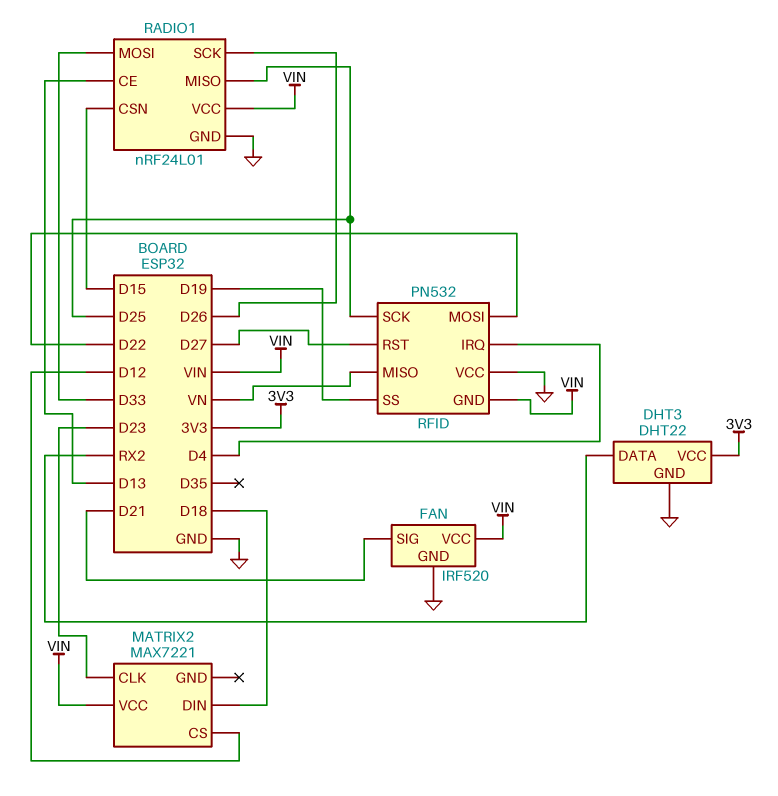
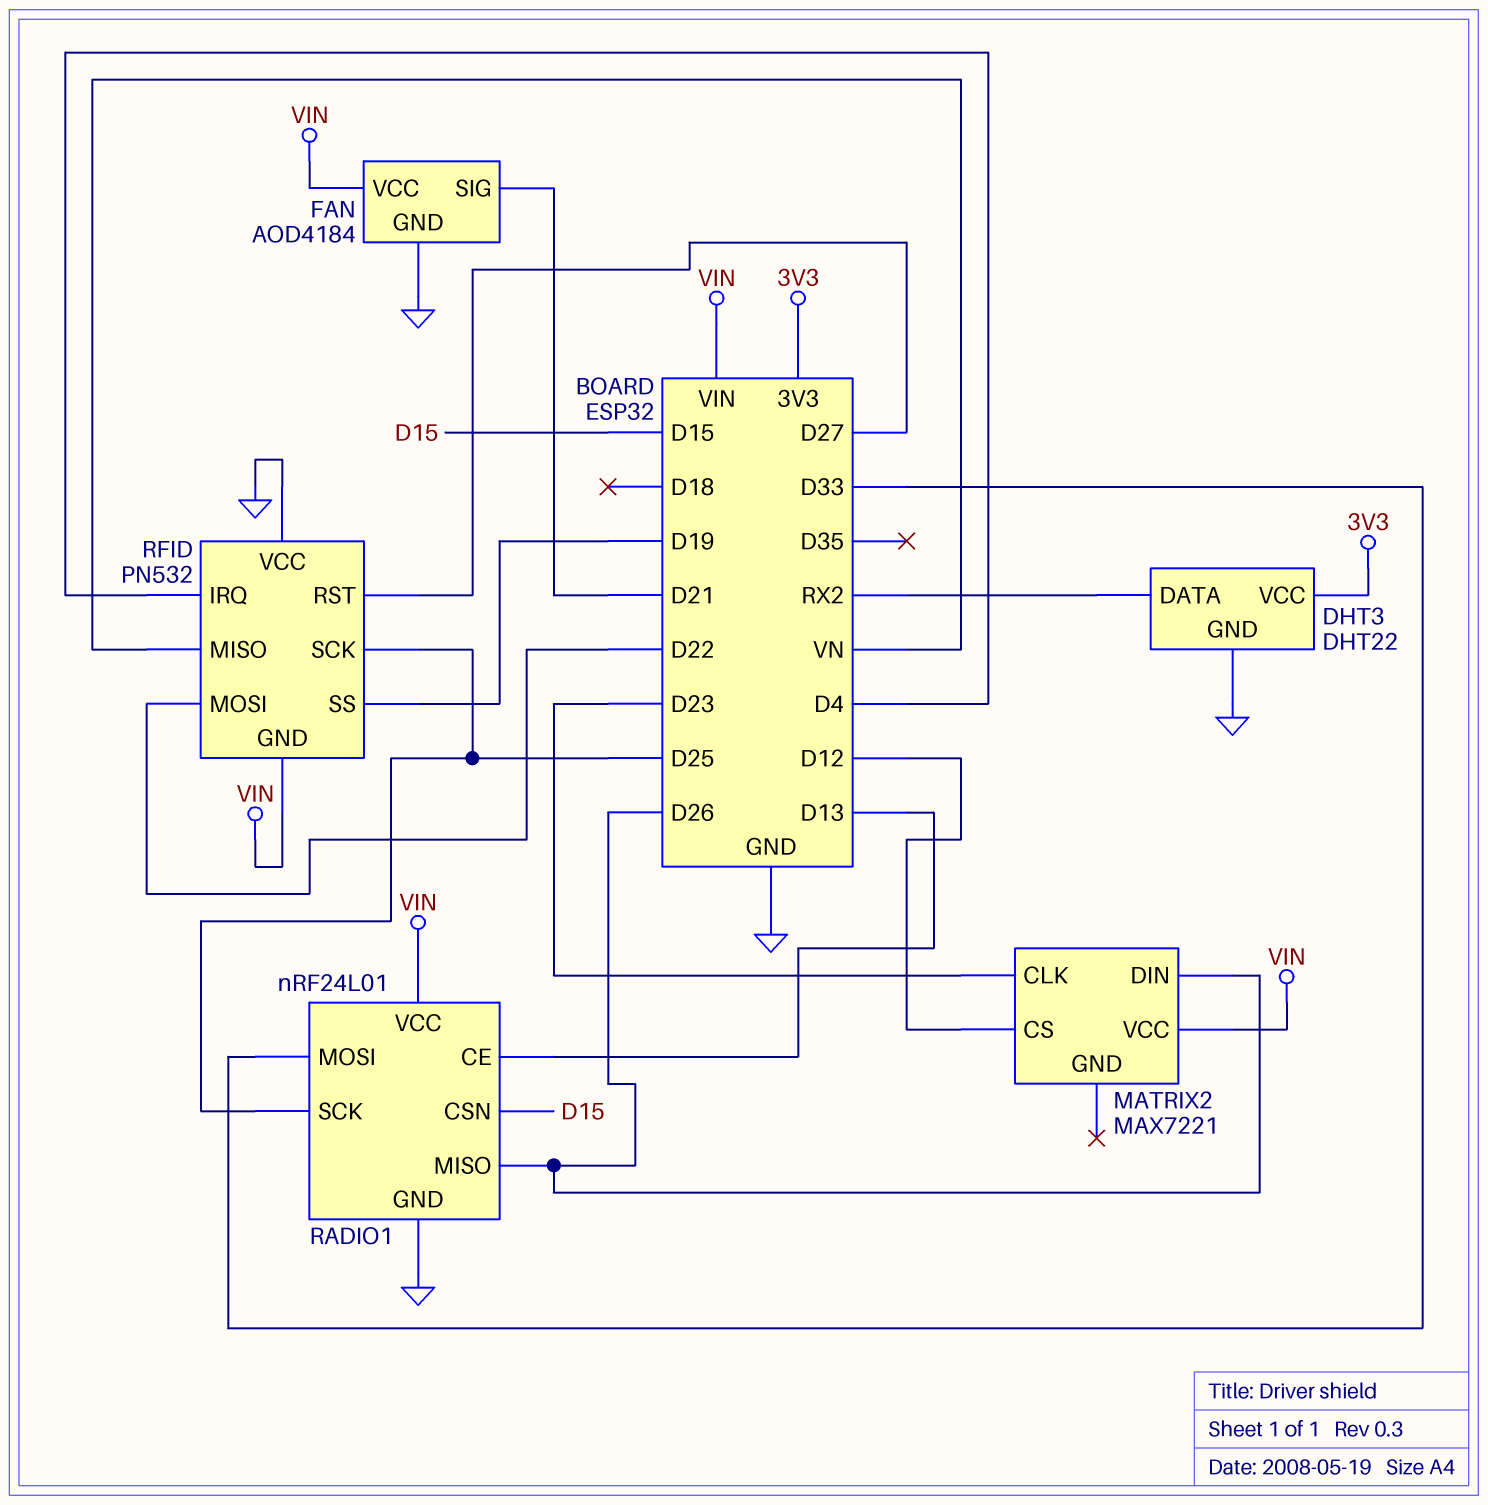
FAN: IRF520 -> AOD4184
MATRIX2 pin DIN: D18 -> D26
RADIO1 pin MISO: D25 -> D26
RADIO1 pin SCK: D26 -> D25

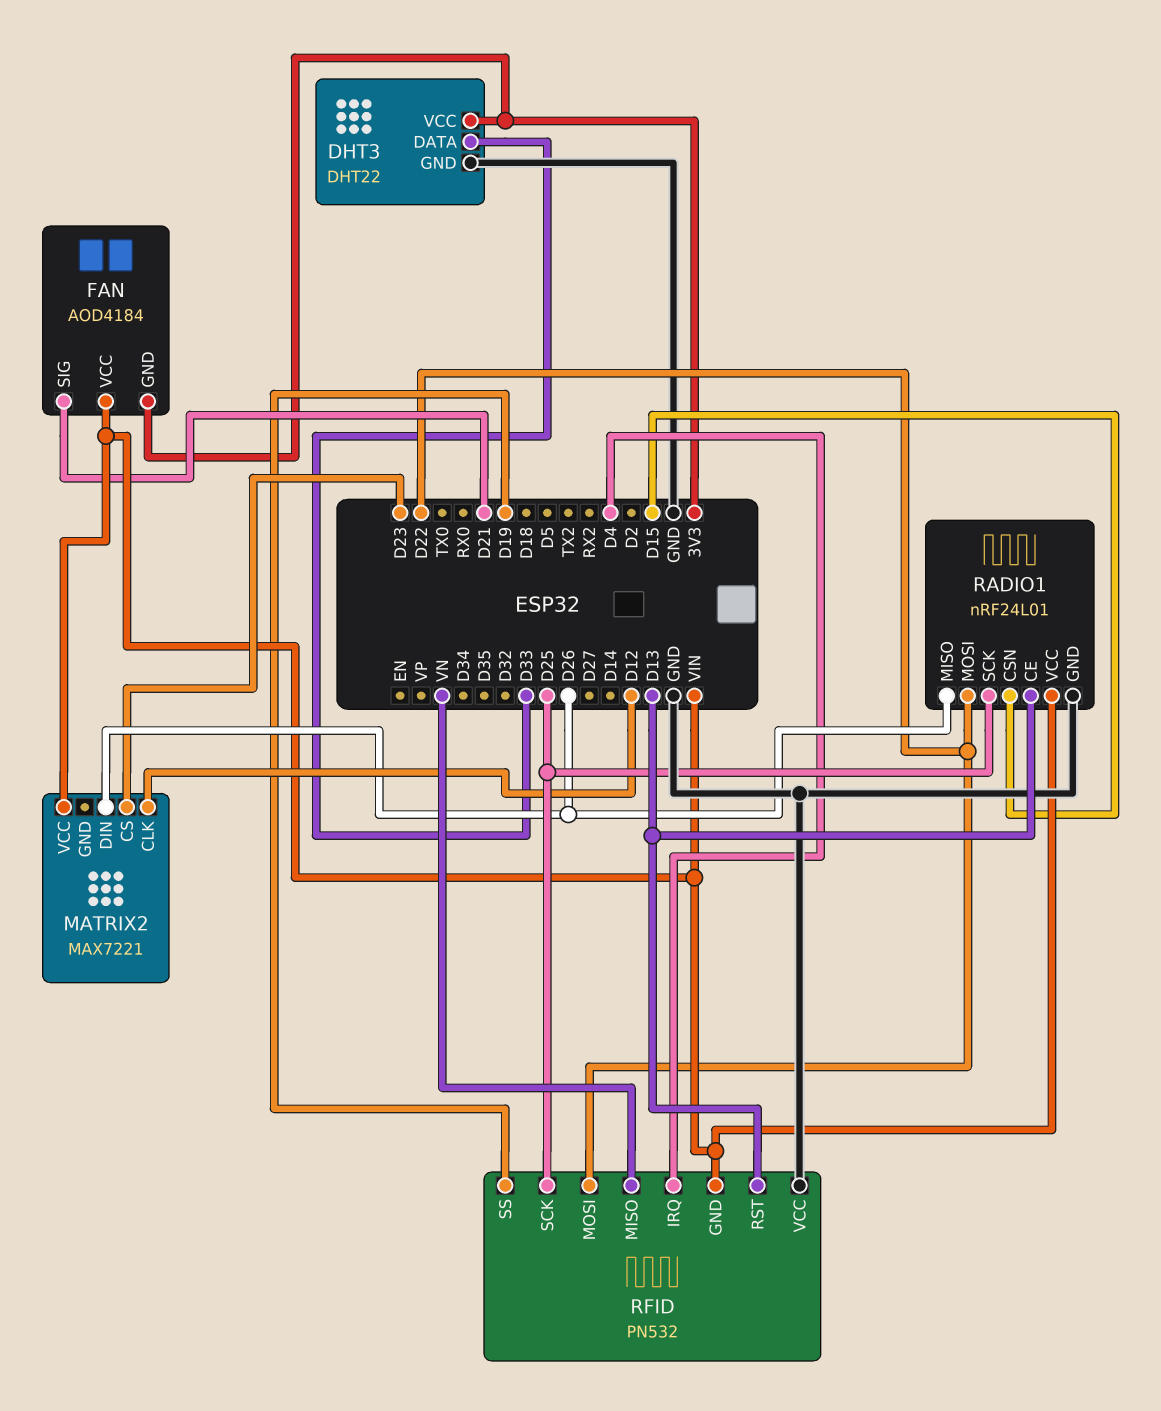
DHT3 pin DATA: RX2 -> D33
FAN pin GND: GND -> 3V3
MATRIX2 pin CLK: D23 -> D12
MATRIX2 pin CS: D12 -> D23
RADIO1 pin MOSI: D33 -> D22
RFID pin RST: D27 -> D13

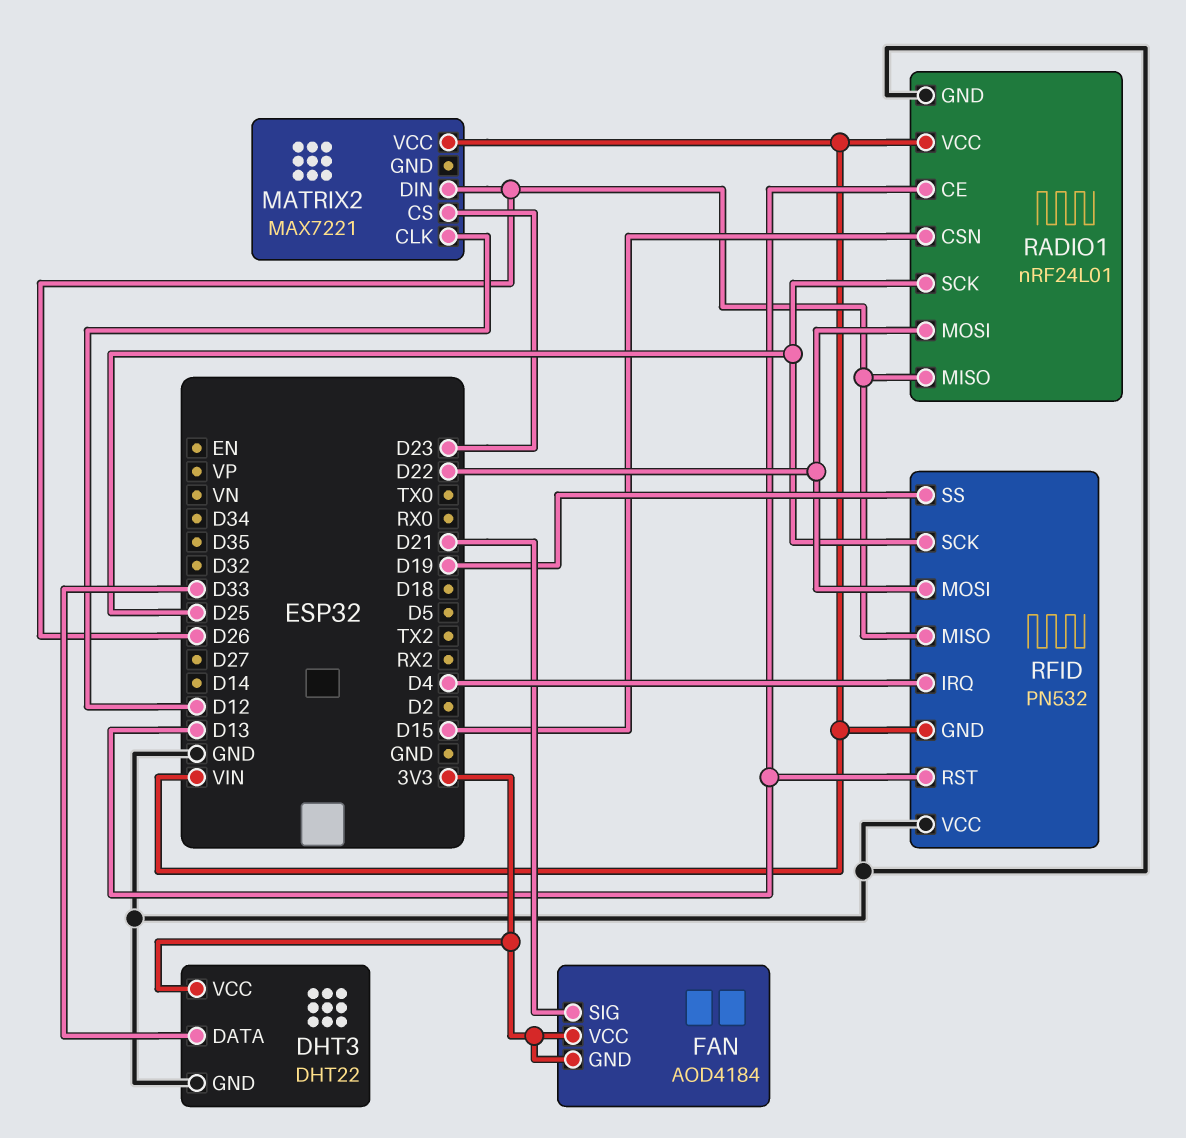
FAN pin VCC: VIN -> 3V3
RFID pin MISO: VN -> D26

